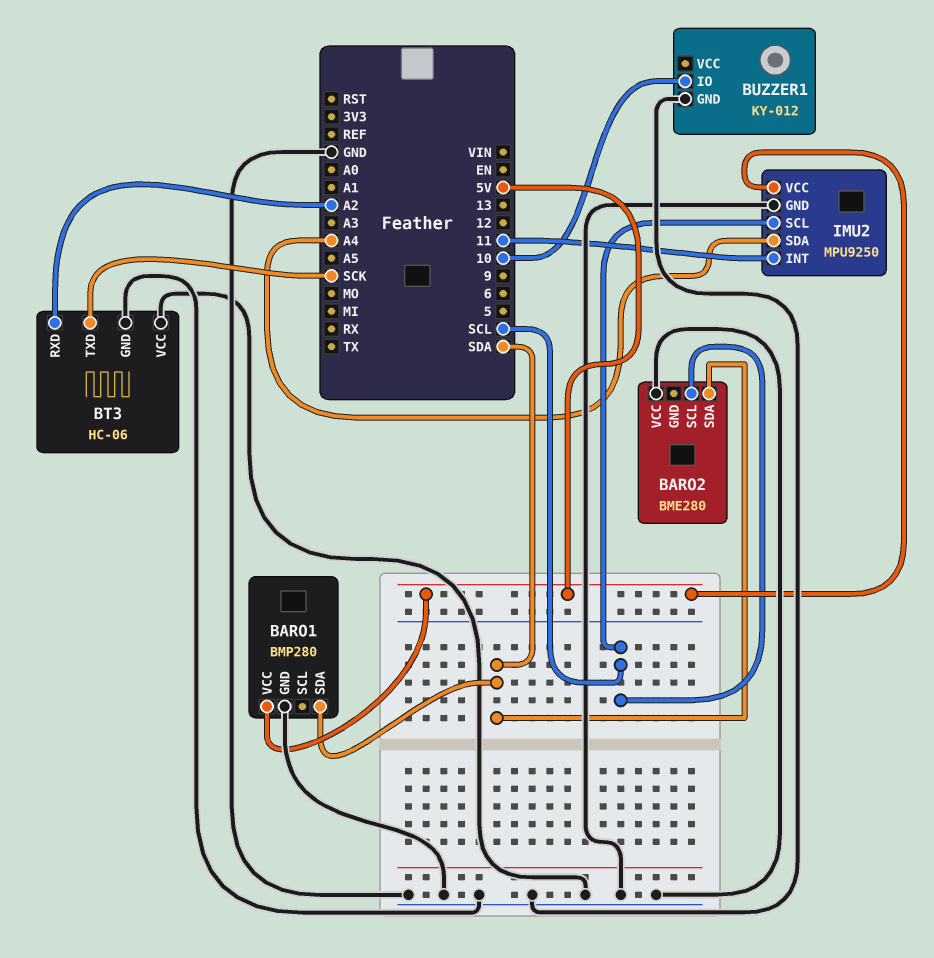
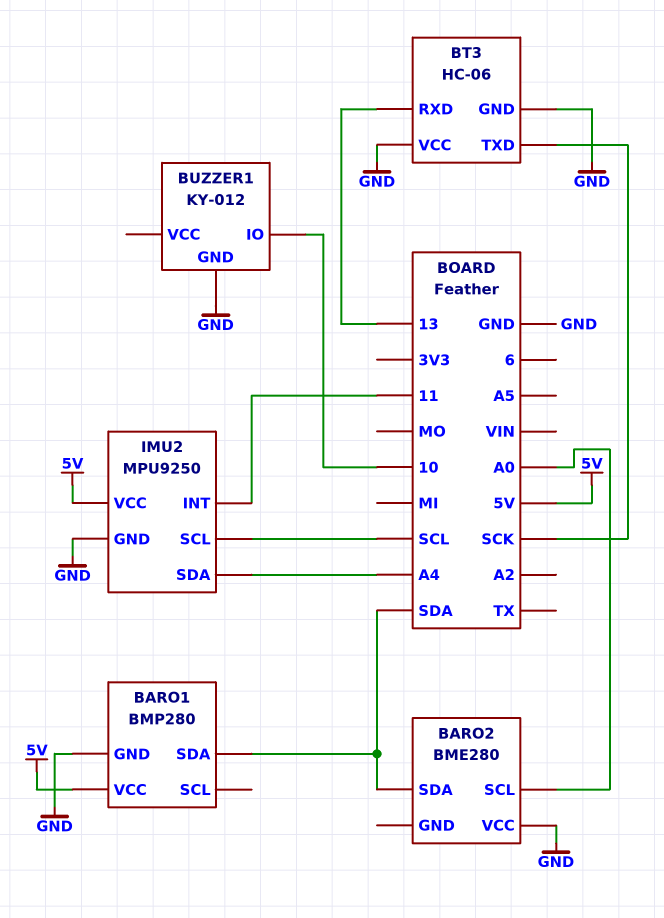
BARO2 pin SCL: SCL -> A0
BT3 pin RXD: A2 -> 13

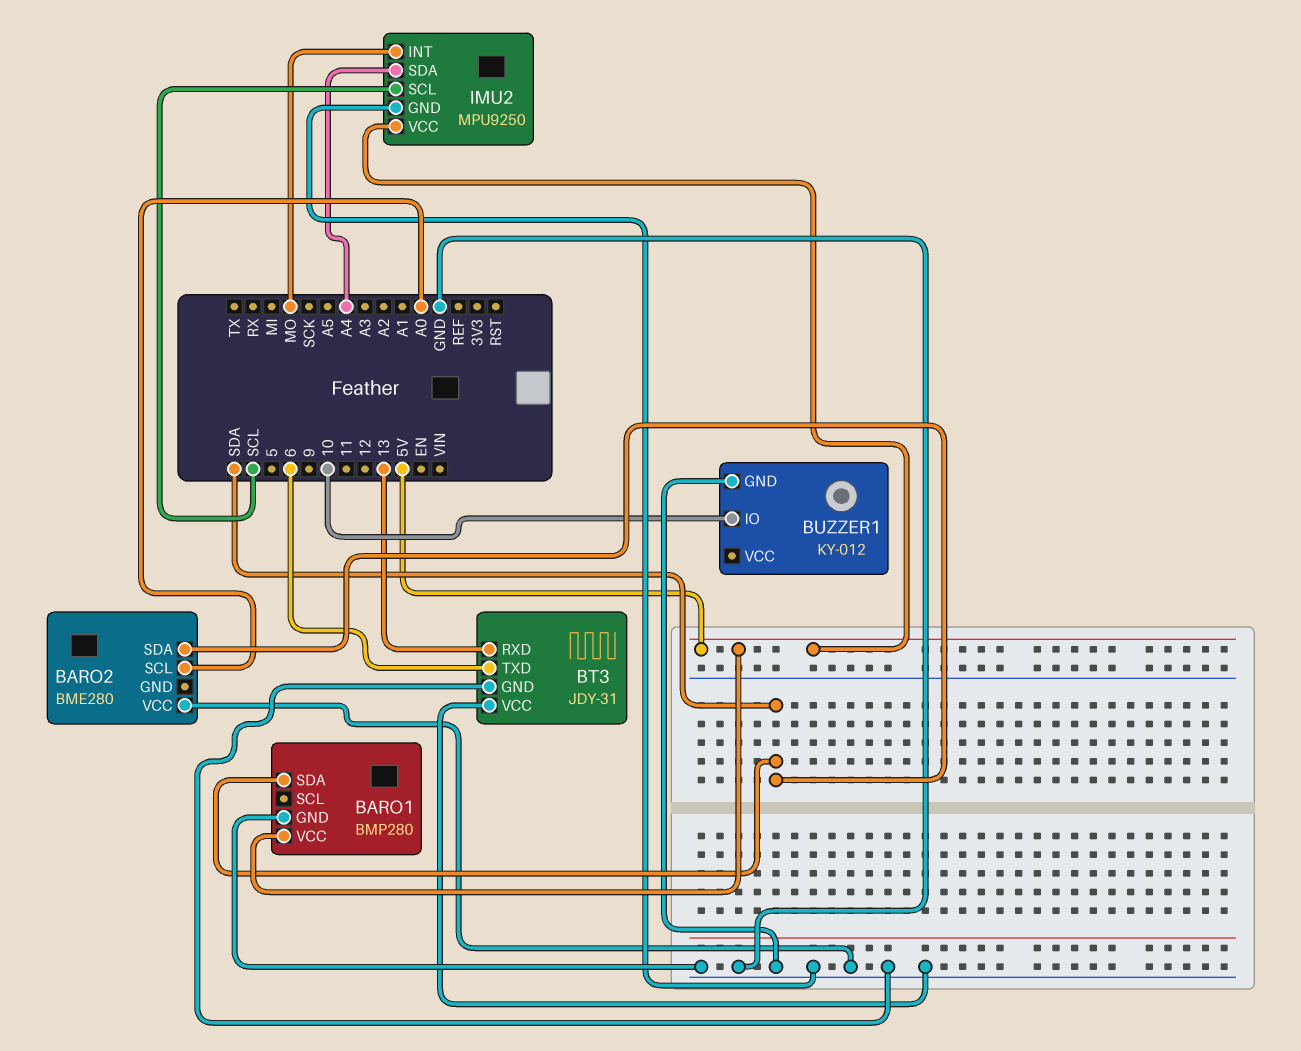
BT3: HC-06 -> JDY-31
BT3 pin TXD: SCK -> 6
IMU2 pin INT: 11 -> MO

